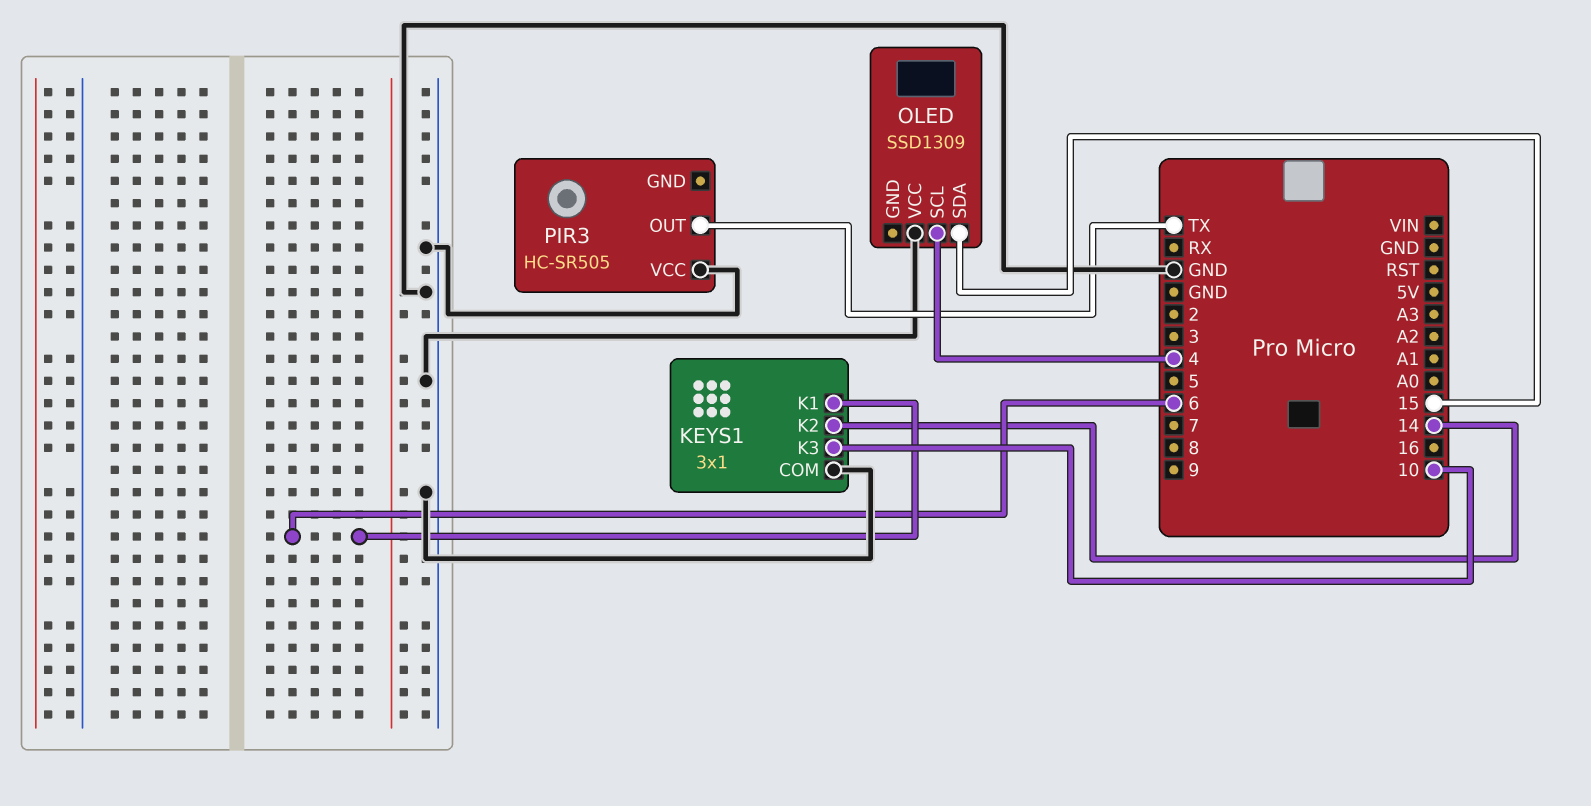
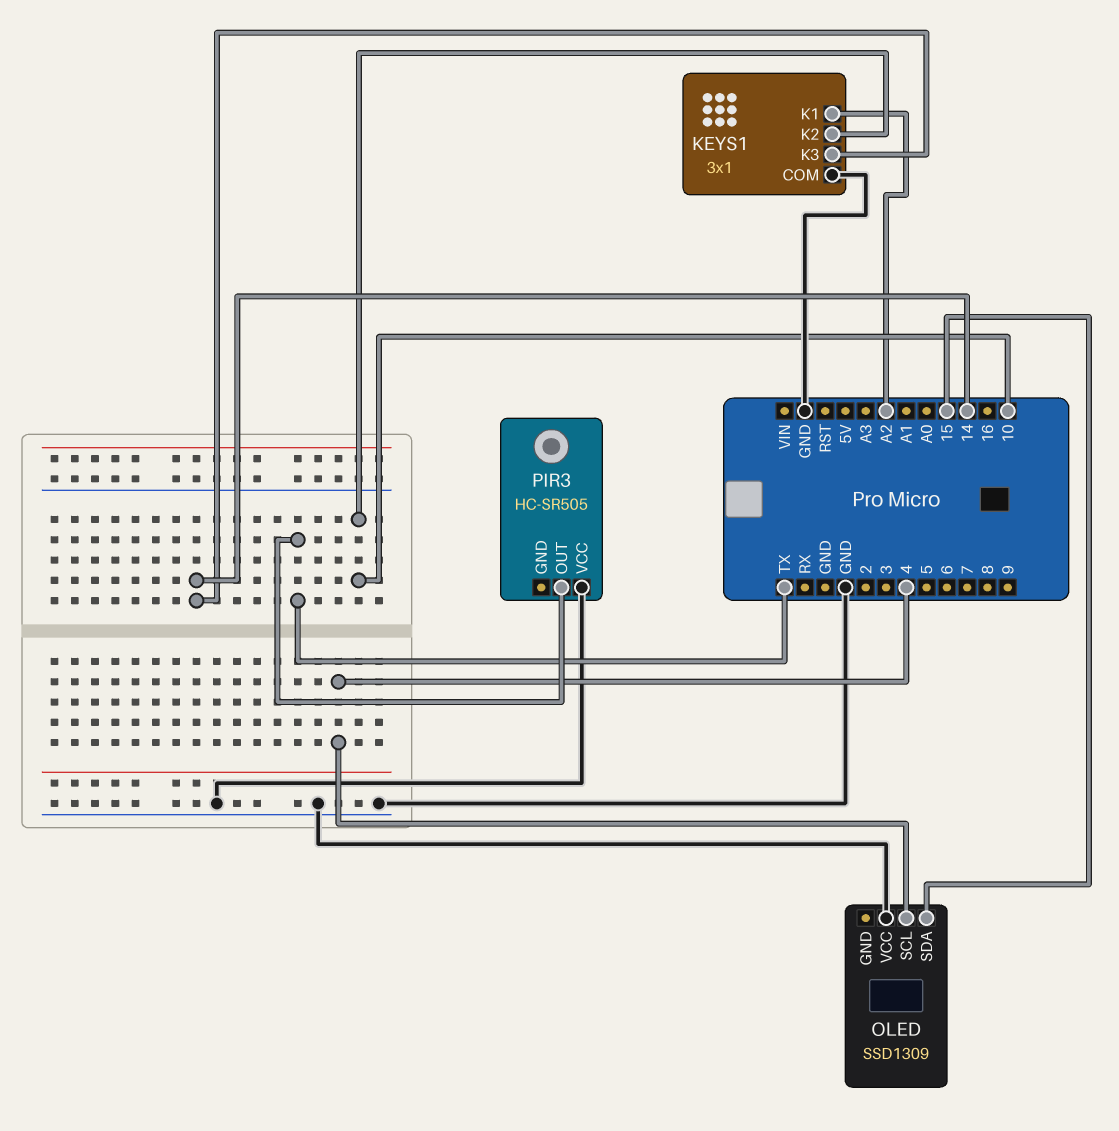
KEYS1 pin K1: 6 -> A2
KEYS1 pin K2: 14 -> 10
KEYS1 pin K3: 10 -> 14

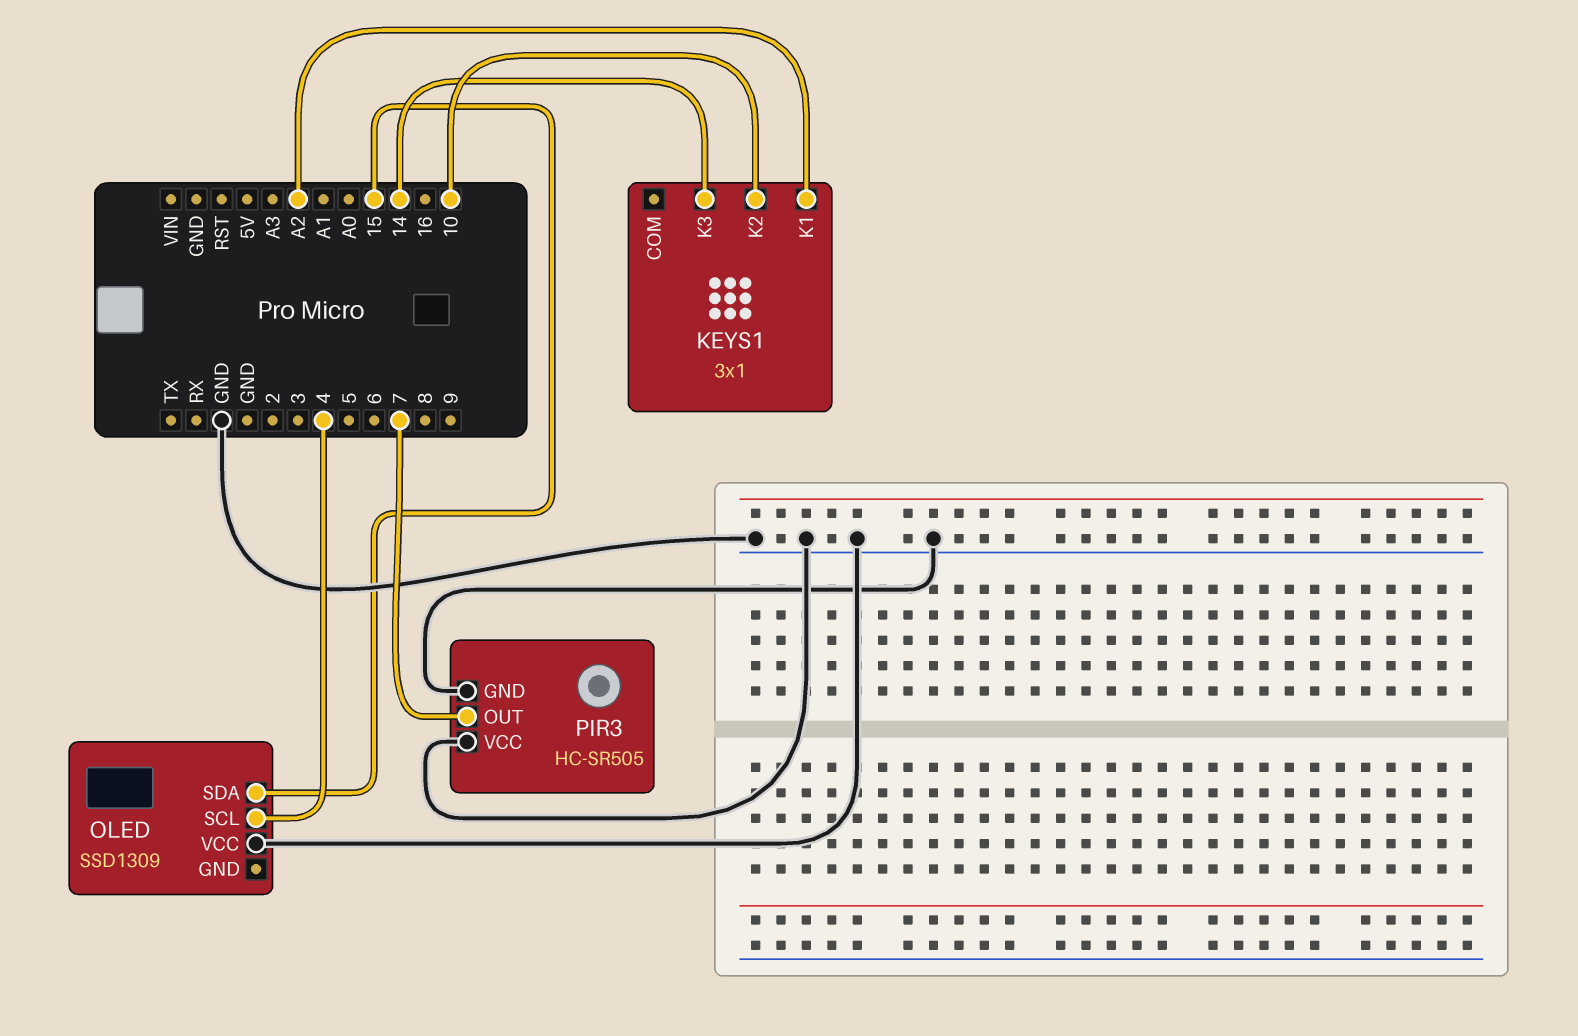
KEYS1 pin COM: GND -> none
PIR3 pin GND: none -> GND
PIR3 pin OUT: TX -> 7

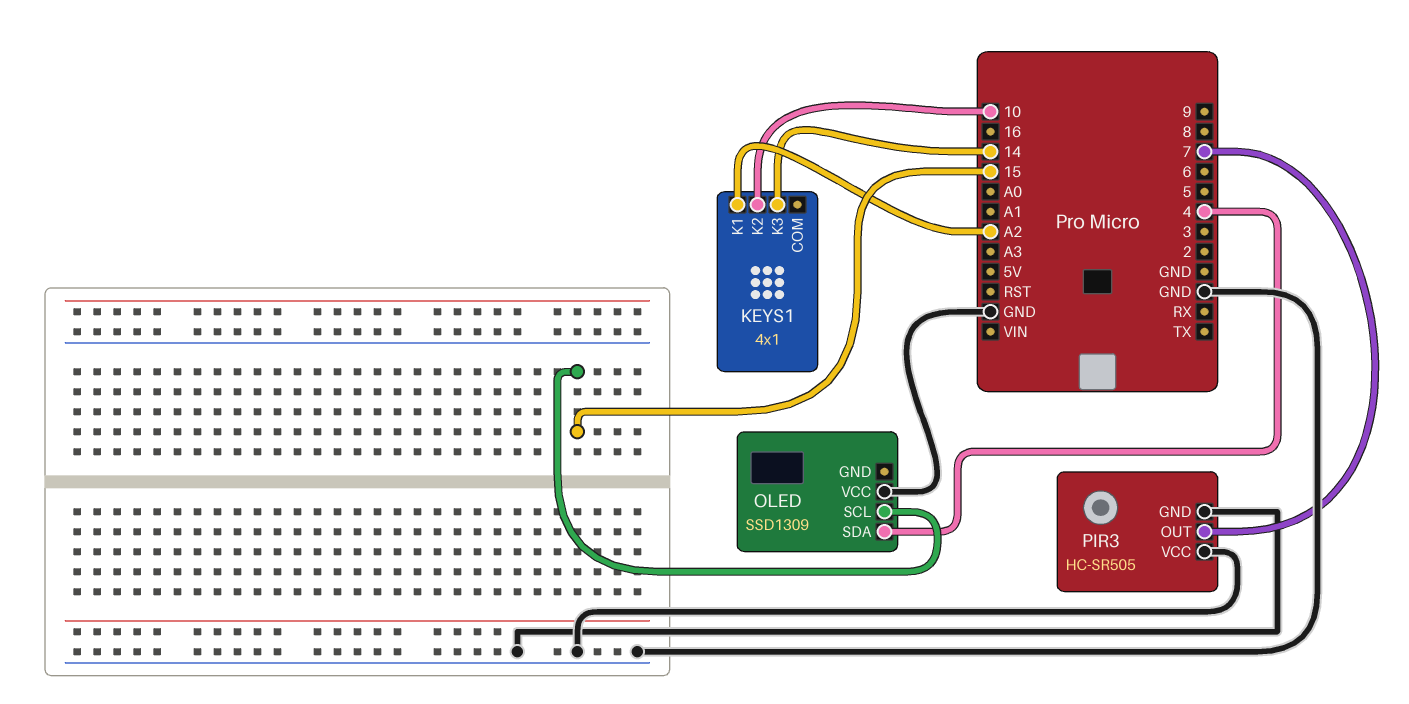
KEYS1: 3x1 -> 4x1
OLED pin SCL: 4 -> 15
OLED pin SDA: 15 -> 4

